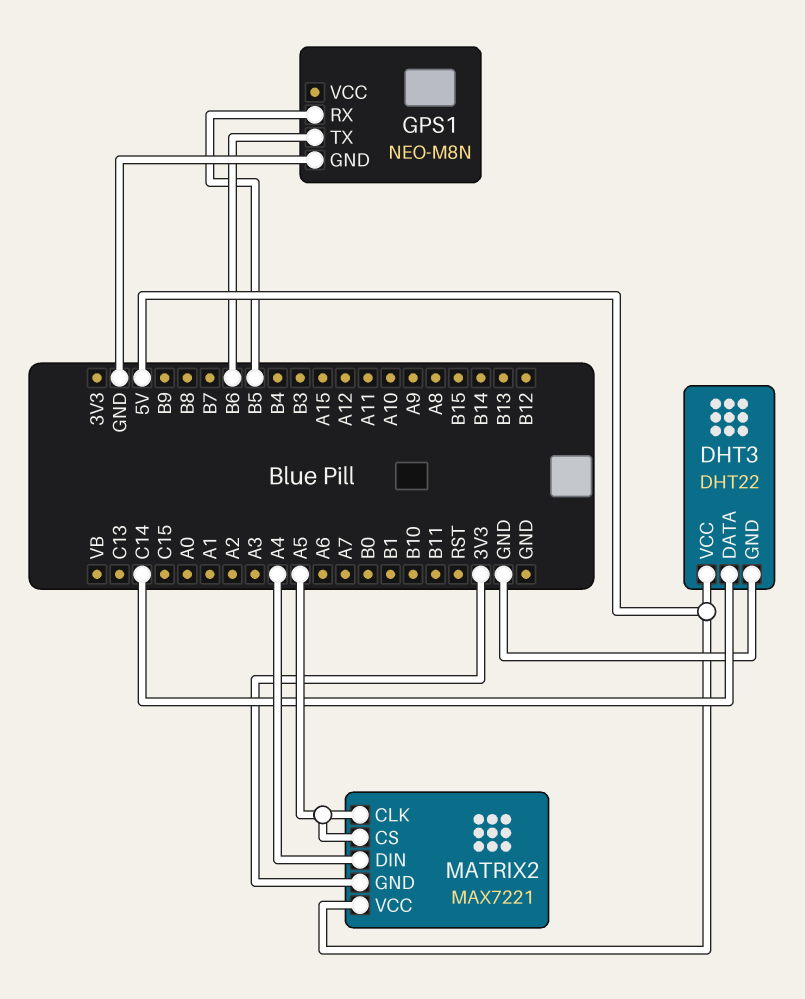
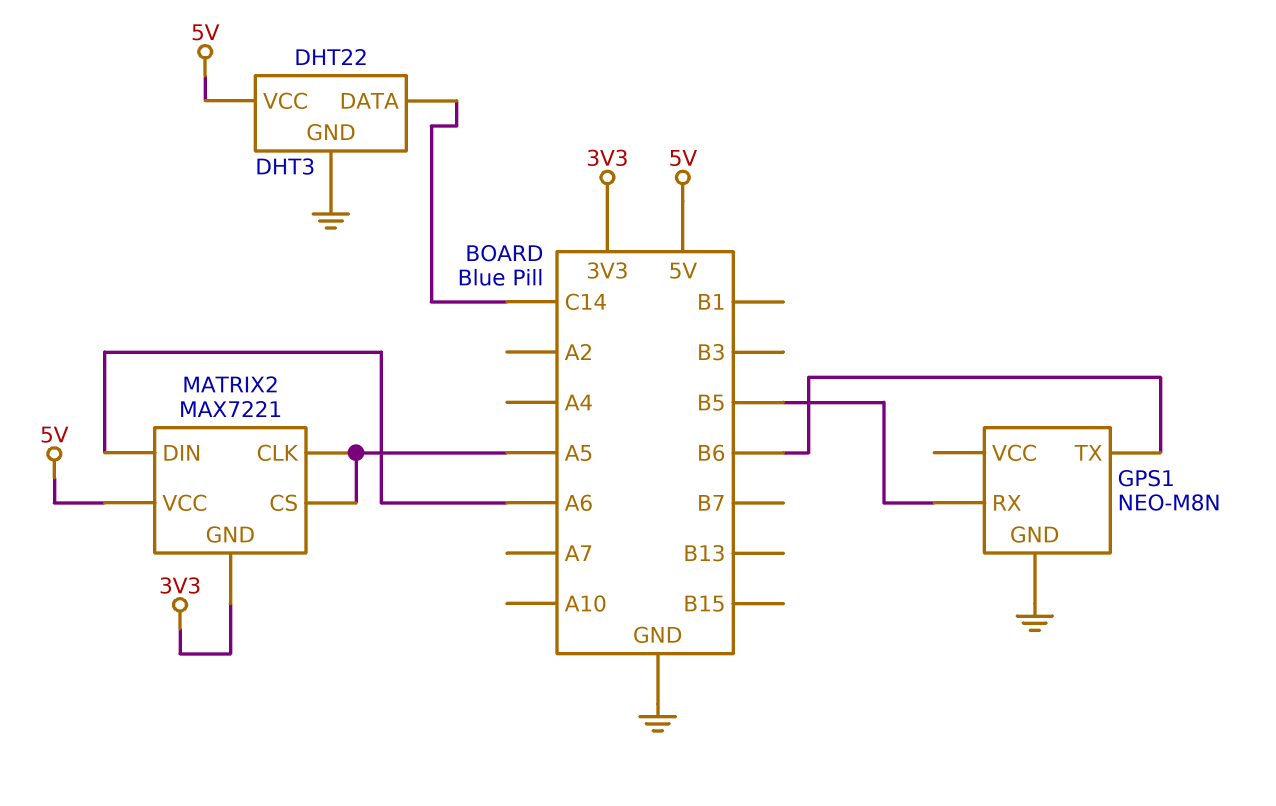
MATRIX2 pin DIN: A4 -> A6

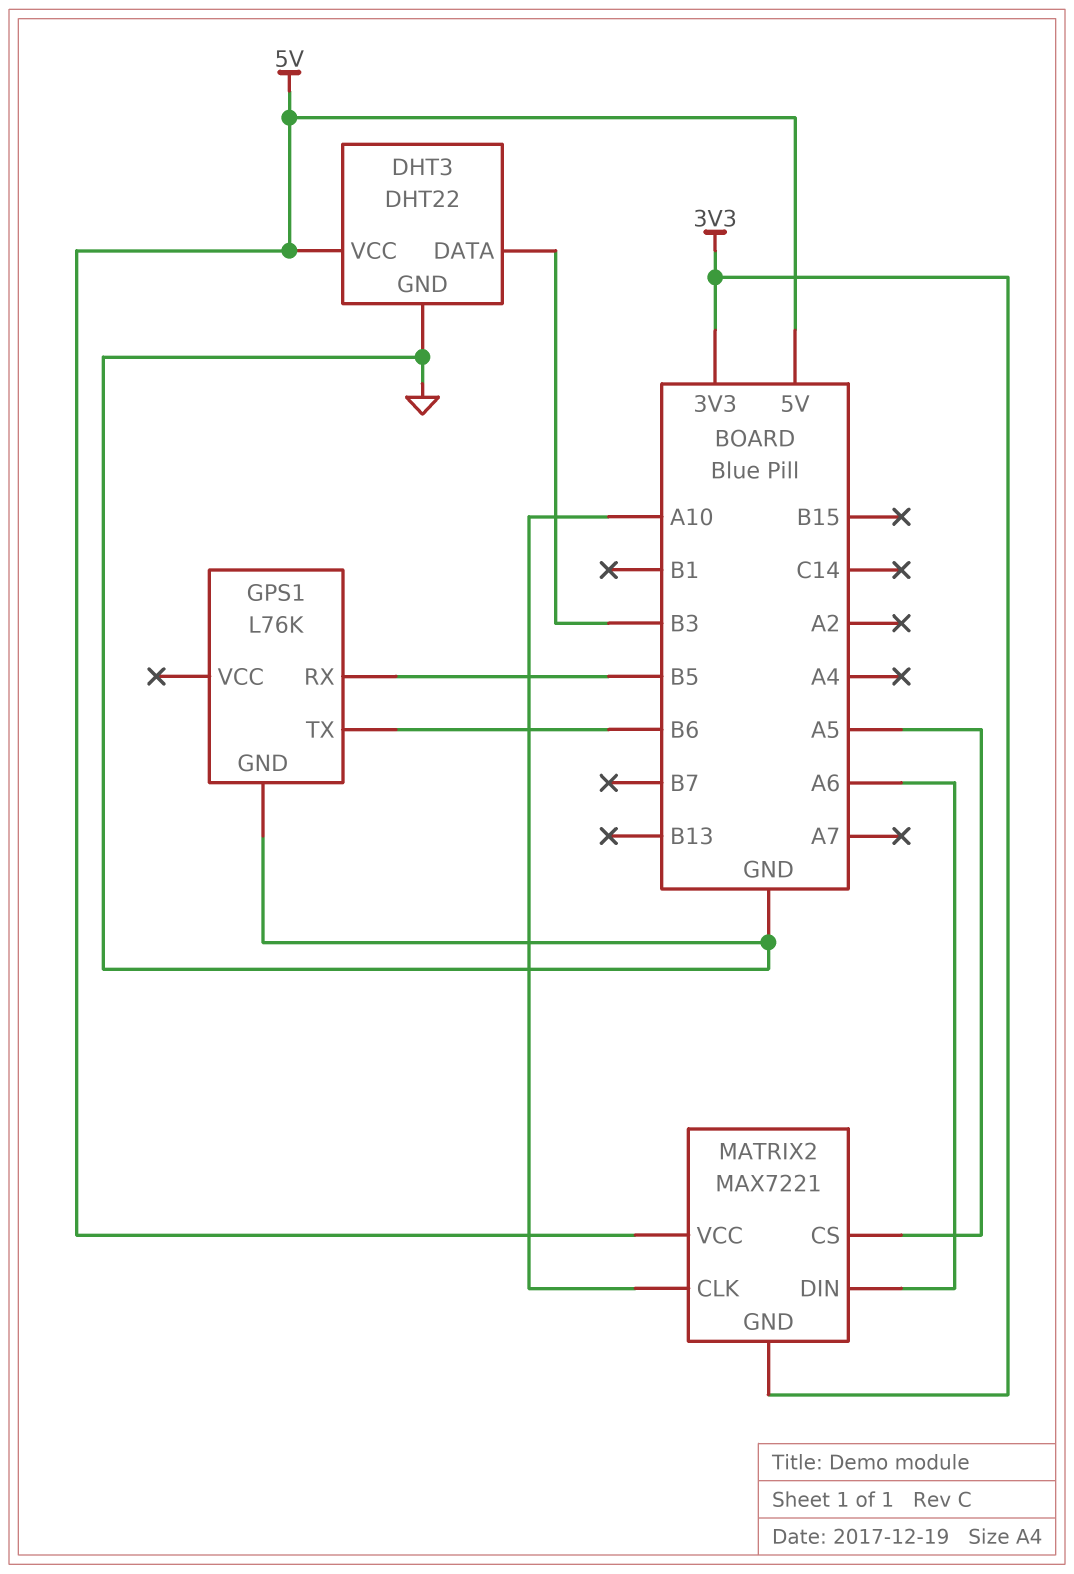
DHT3 pin DATA: C14 -> B3
GPS1: NEO-M8N -> L76K
MATRIX2 pin CLK: A5 -> A10

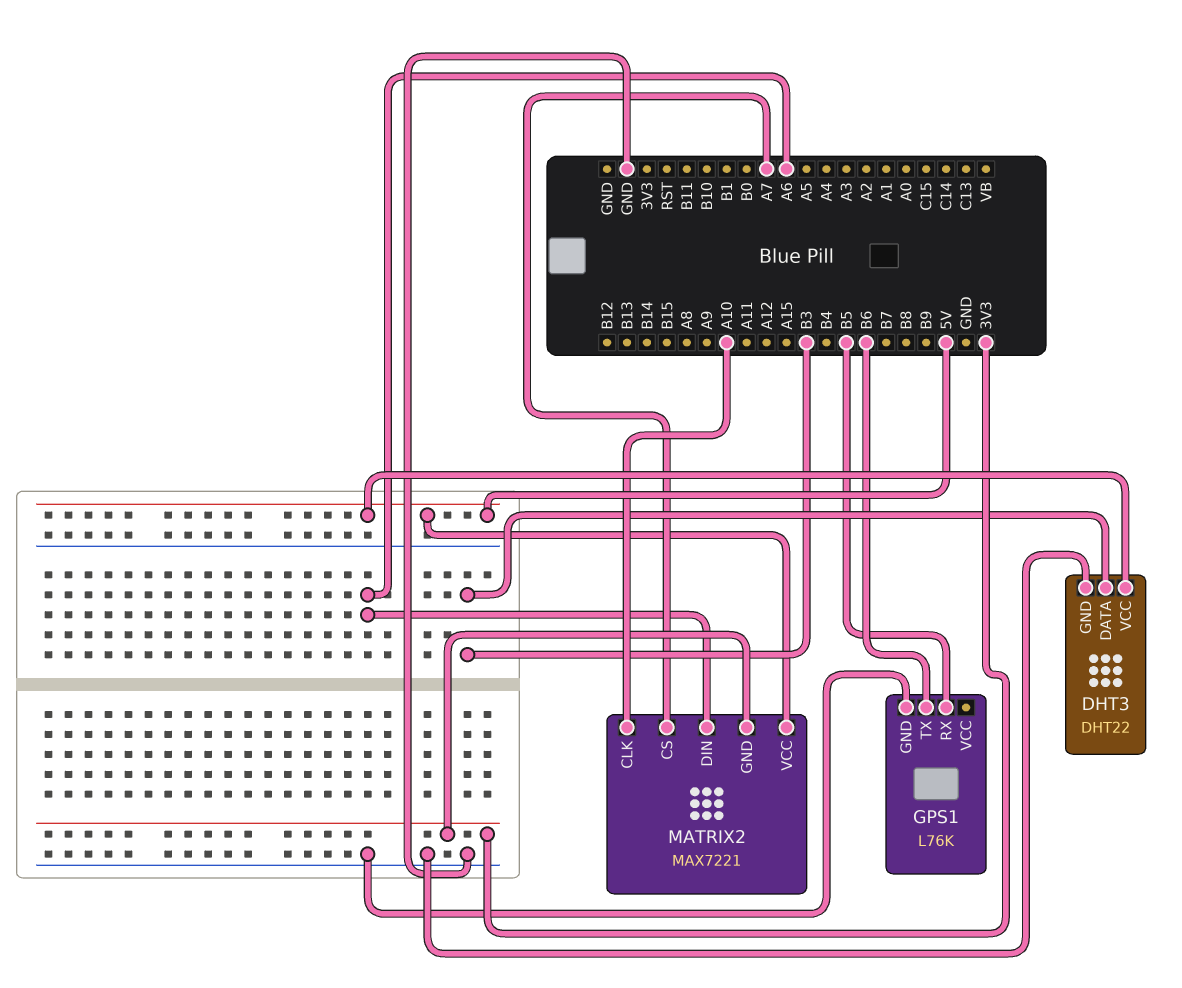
MATRIX2 pin CS: A5 -> A7

